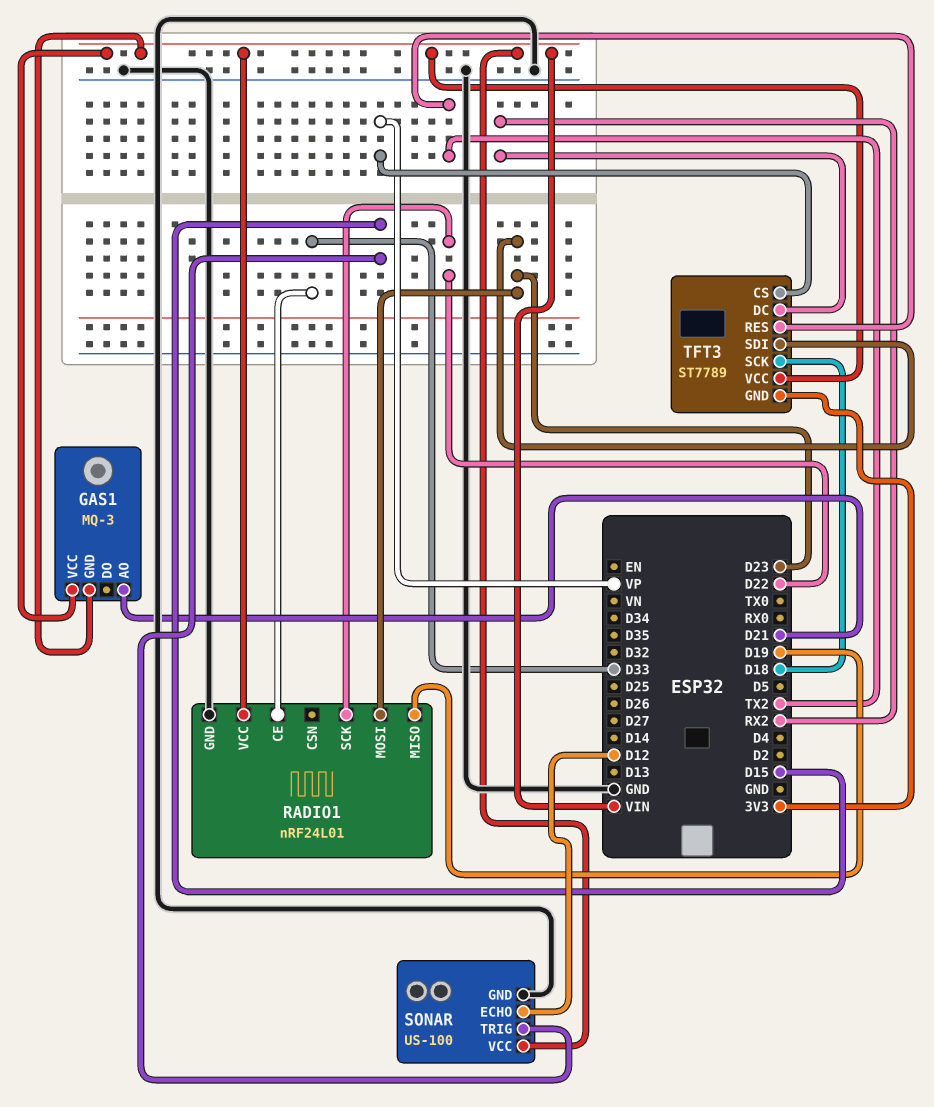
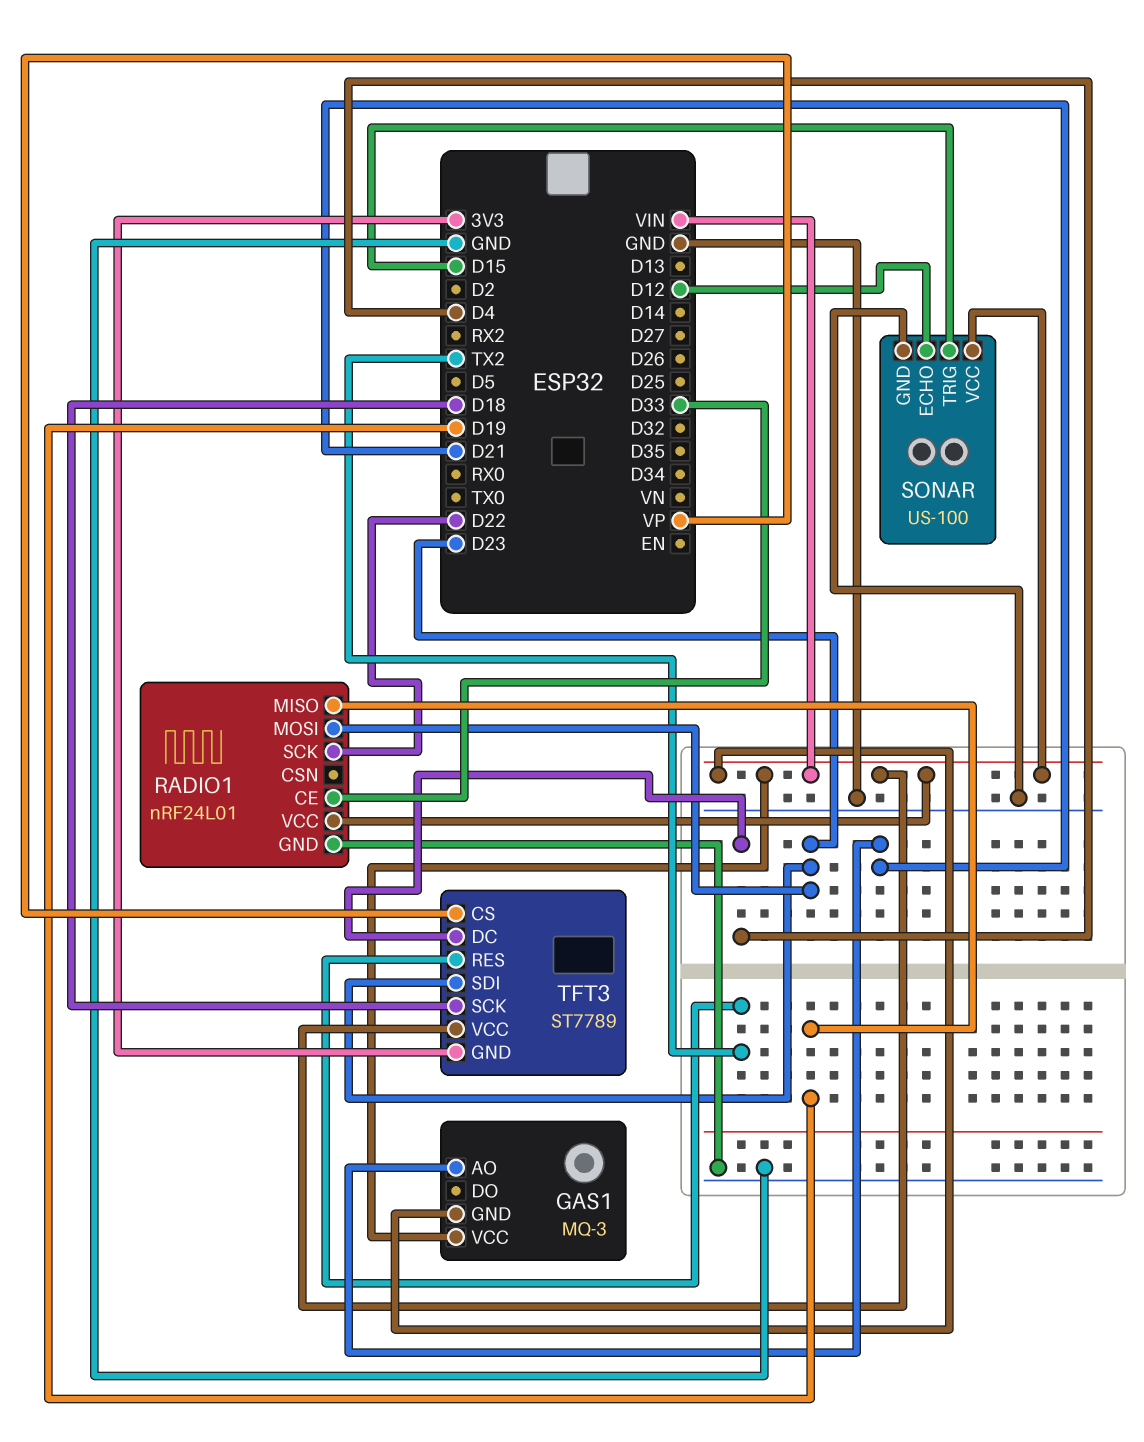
TFT3 pin DC: RX2 -> D4

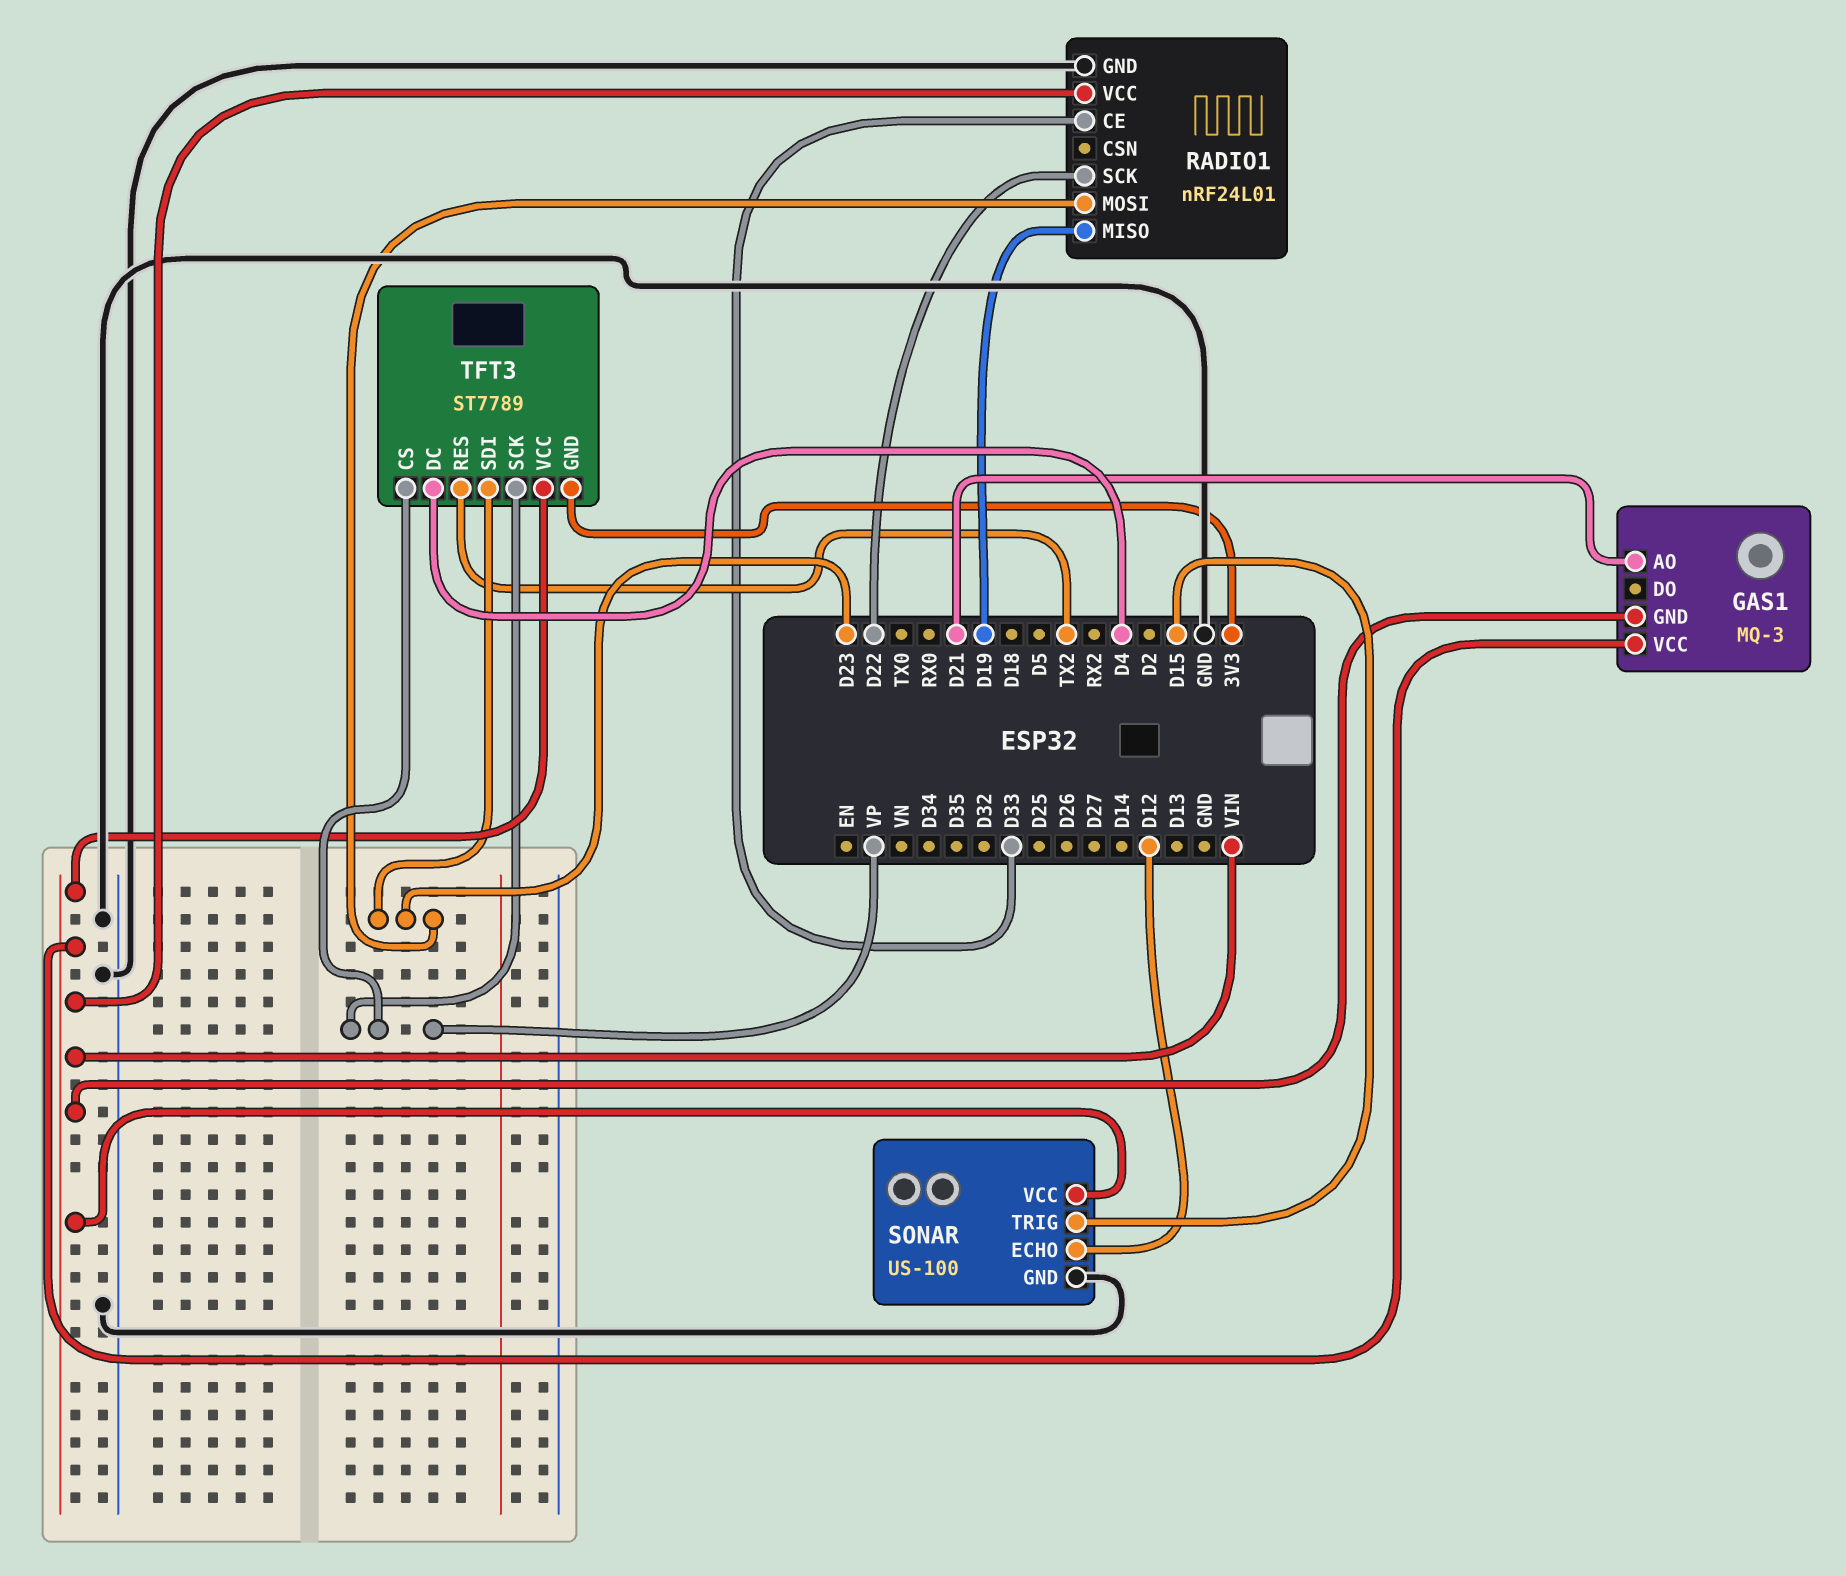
TFT3 pin SCK: D18 -> VP

